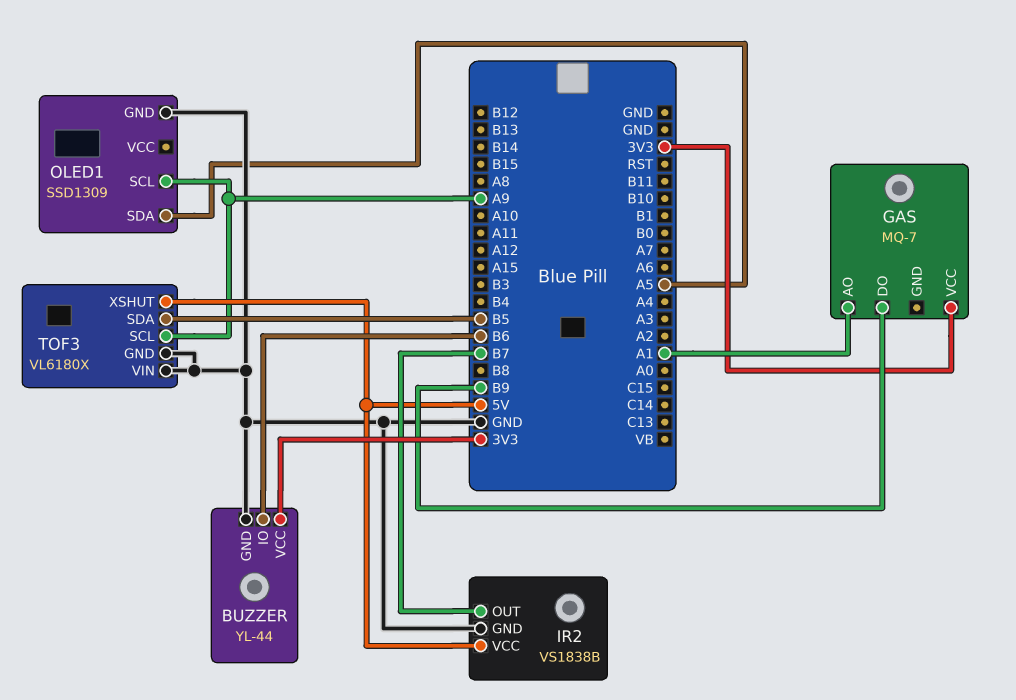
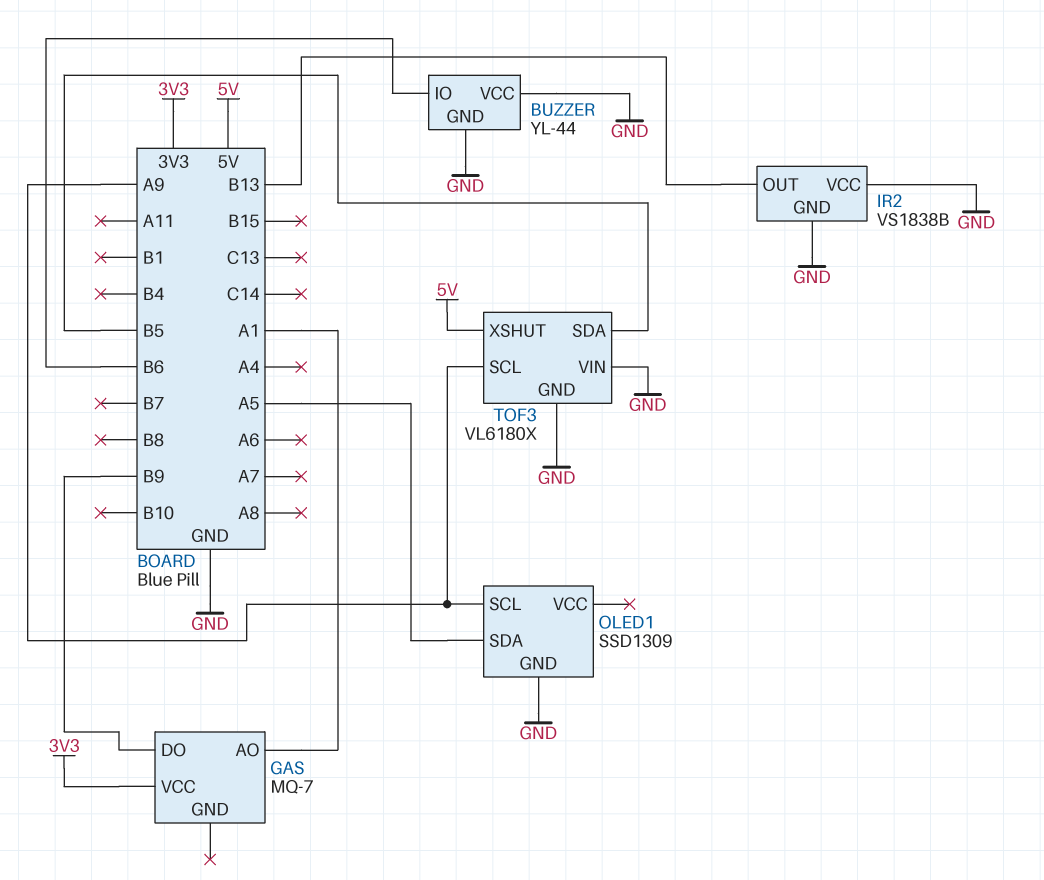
BUZZER pin VCC: 3V3 -> GND
IR2 pin OUT: B7 -> B13
IR2 pin VCC: 5V -> GND

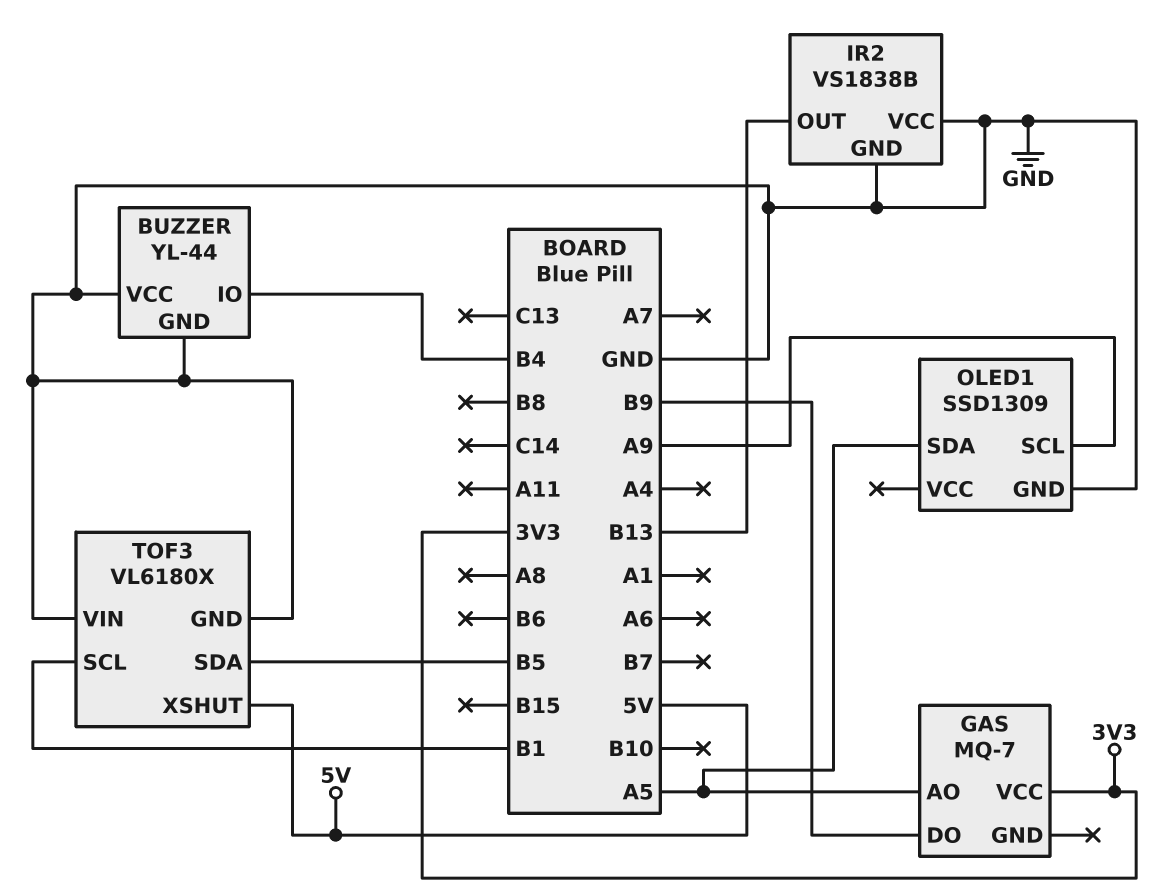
BUZZER pin IO: B6 -> B4
GAS pin AO: A1 -> A5
TOF3 pin SCL: A9 -> B1

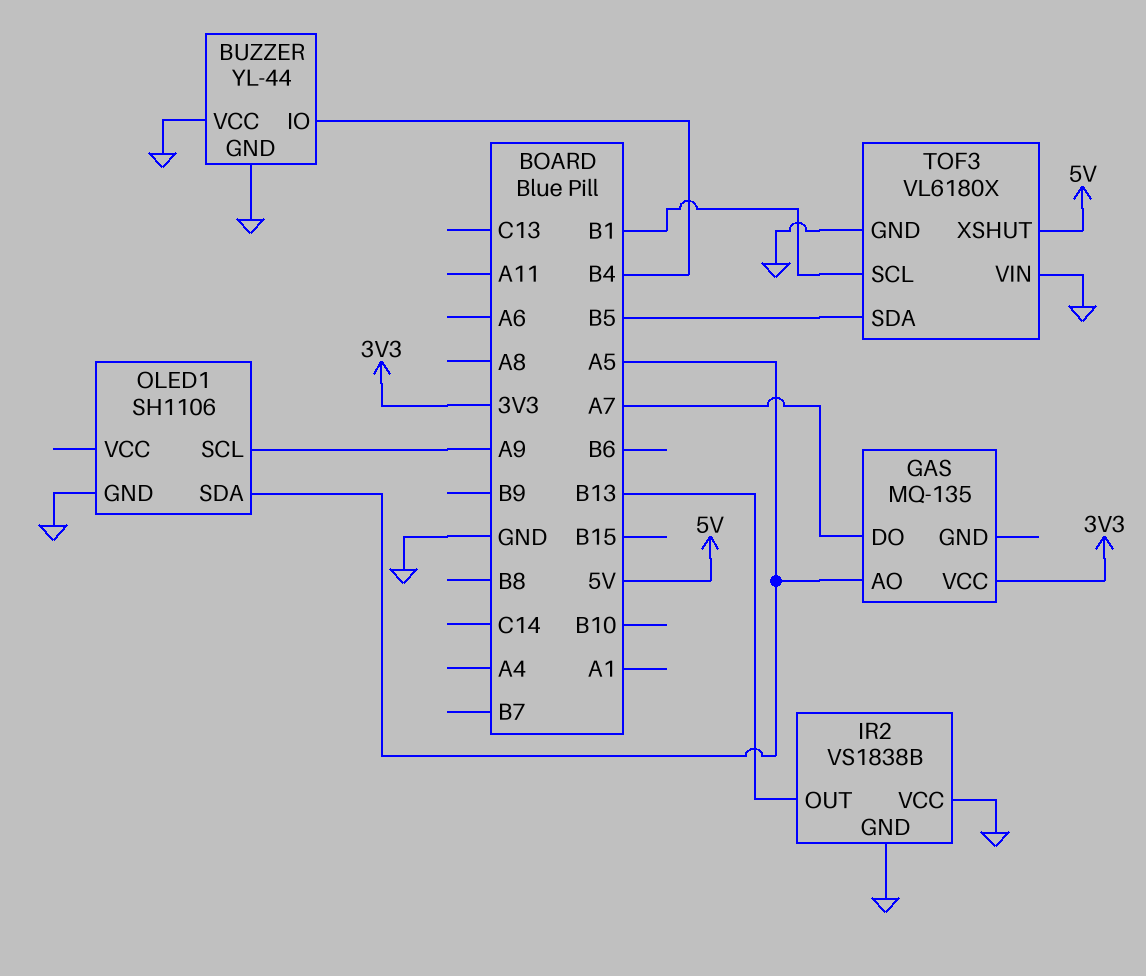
GAS: MQ-7 -> MQ-135
GAS pin DO: B9 -> A7
OLED1: SSD1309 -> SH1106

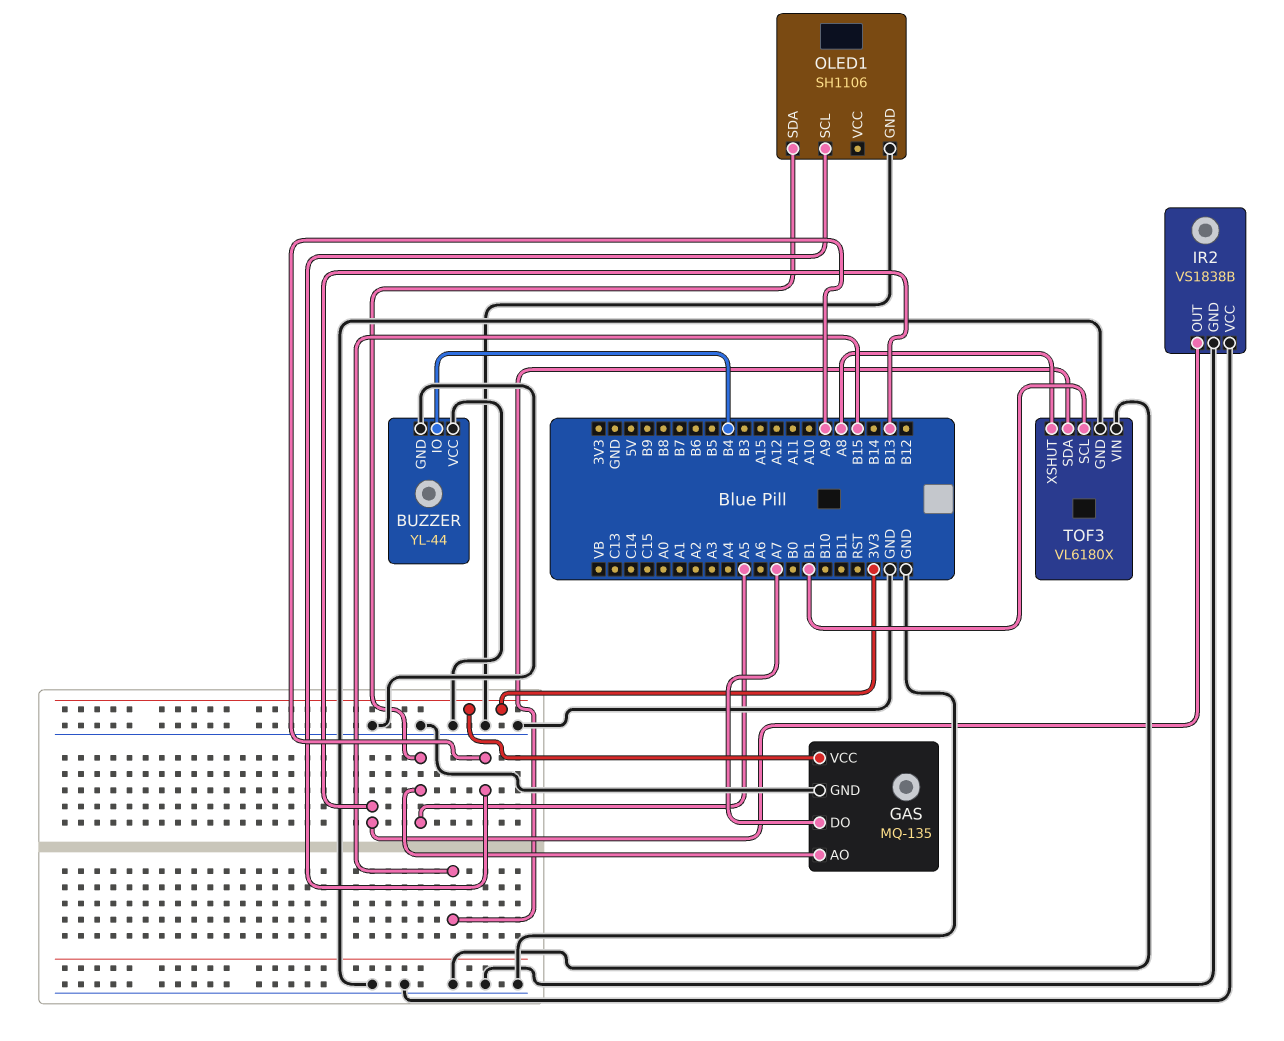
GAS pin GND: none -> GND
TOF3 pin SDA: B5 -> B15
TOF3 pin XSHUT: 5V -> A8

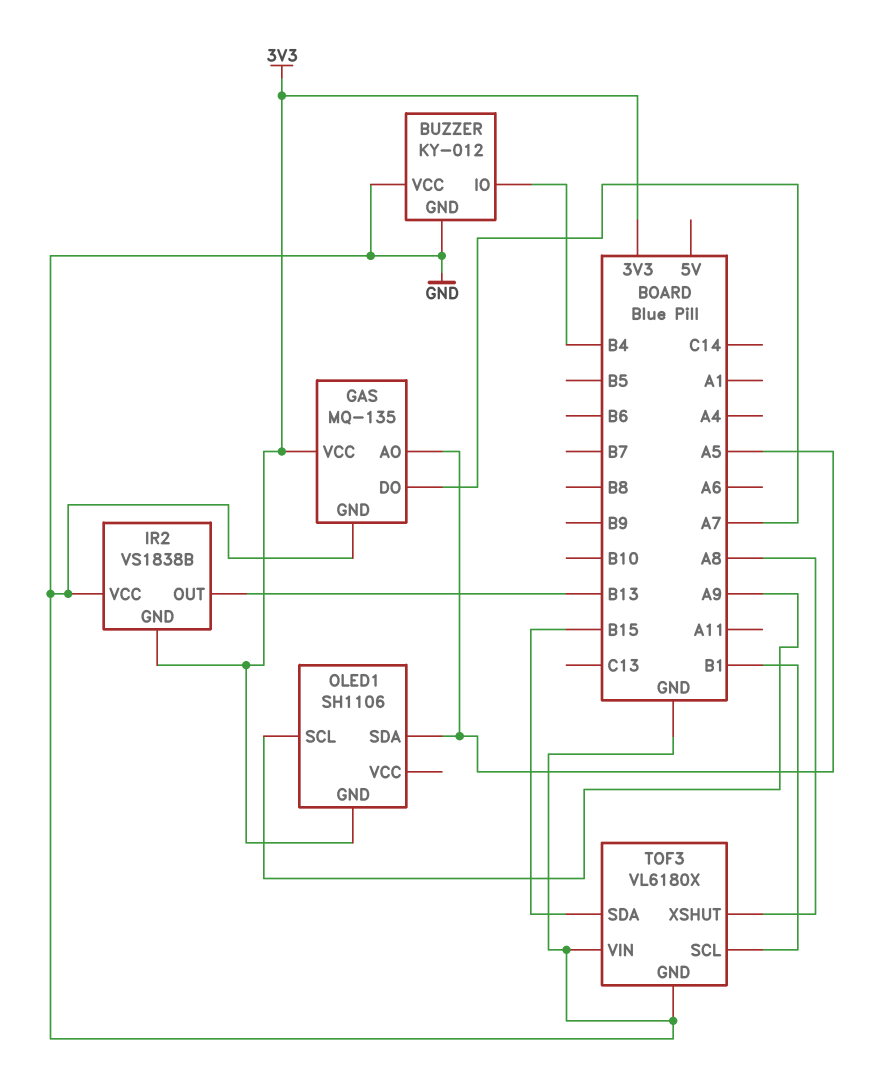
BUZZER: YL-44 -> KY-012
IR2 pin GND: GND -> 3V3
OLED1 pin GND: GND -> 3V3

